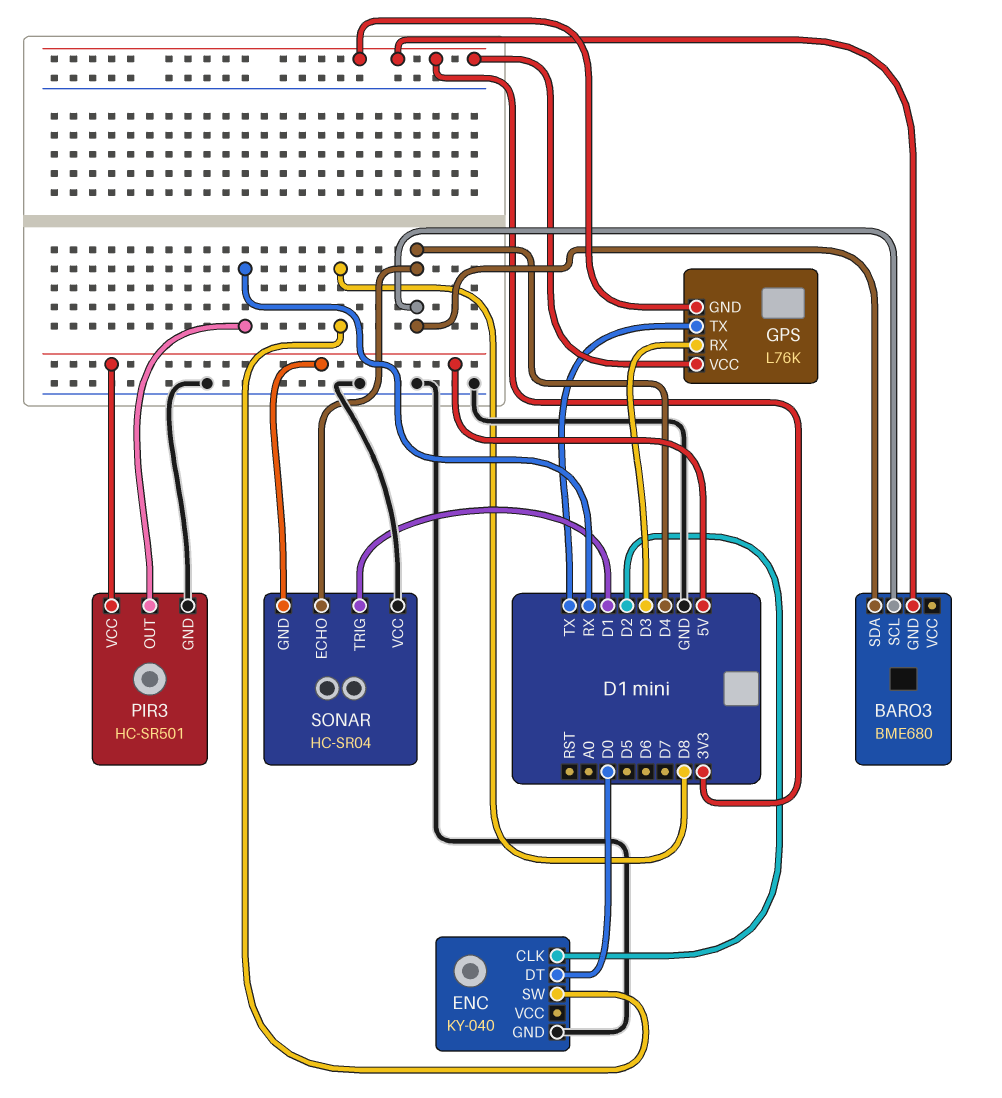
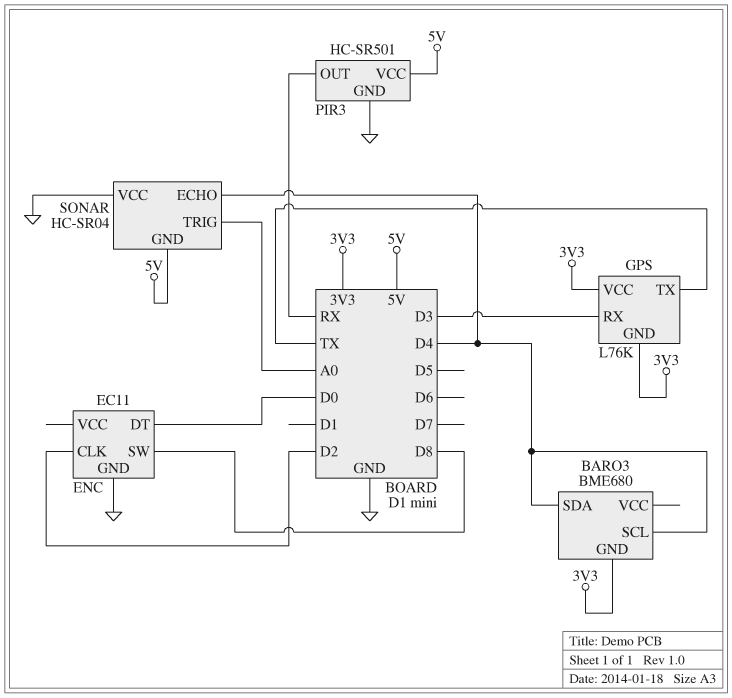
ENC: KY-040 -> EC11
SONAR pin TRIG: D1 -> A0

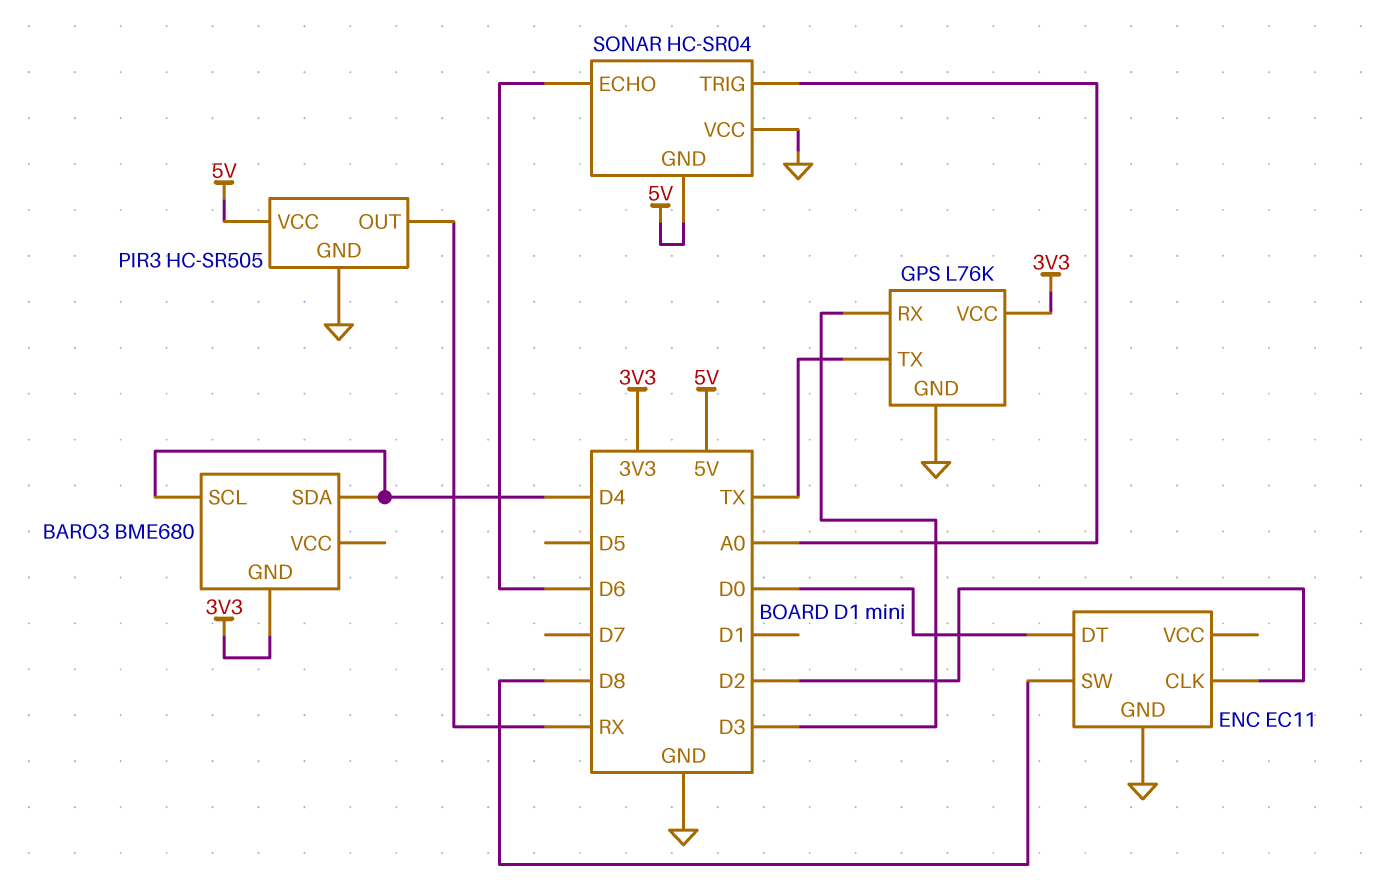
GPS pin GND: 3V3 -> GND
PIR3: HC-SR501 -> HC-SR505
SONAR pin ECHO: D4 -> D6

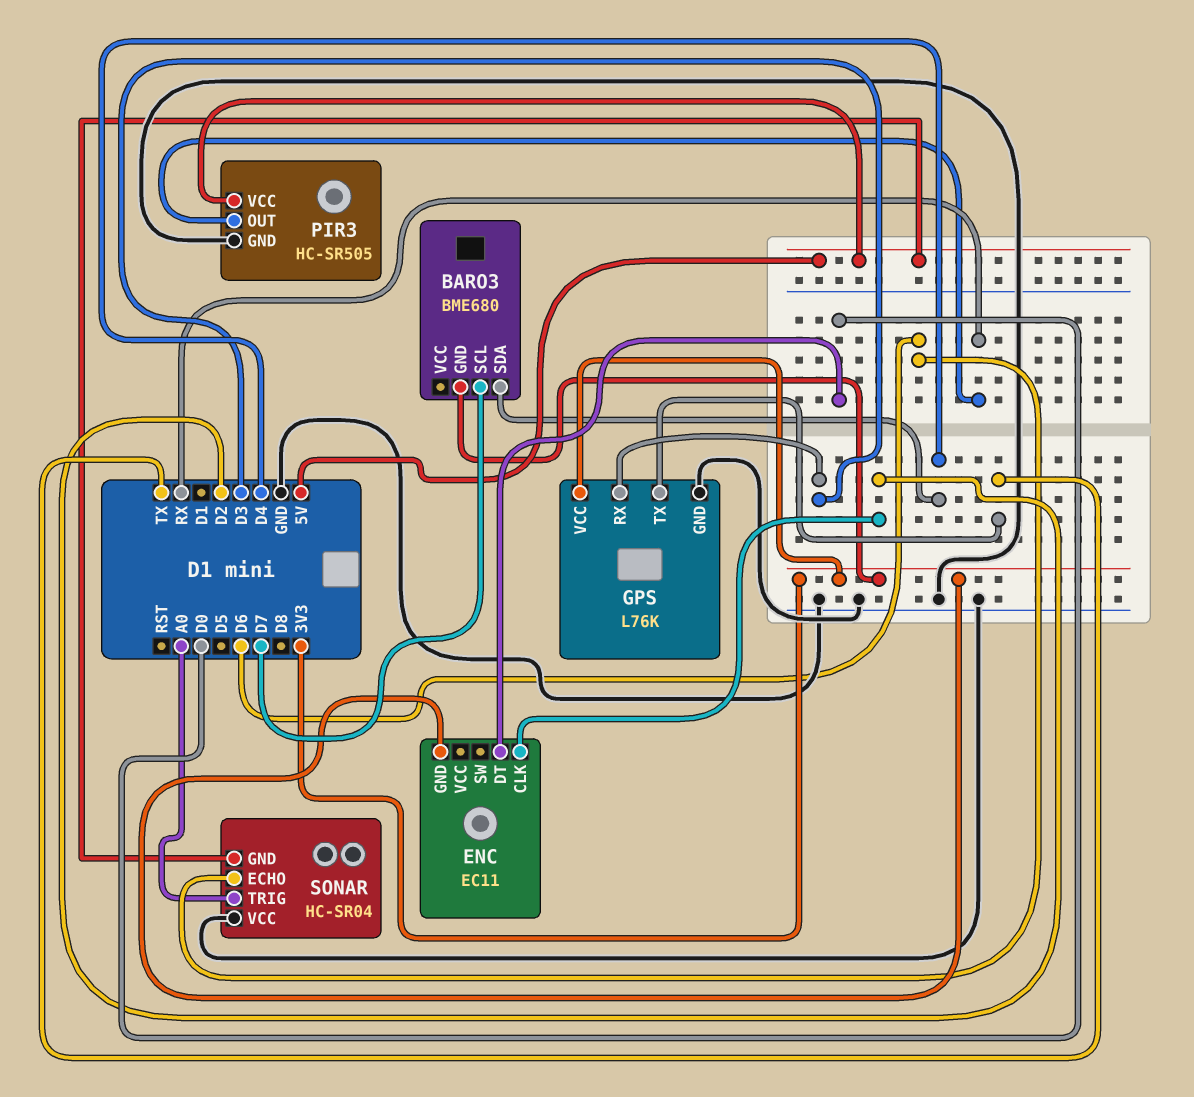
BARO3 pin SCL: D4 -> D7
ENC pin GND: GND -> 3V3
ENC pin SW: D8 -> none

